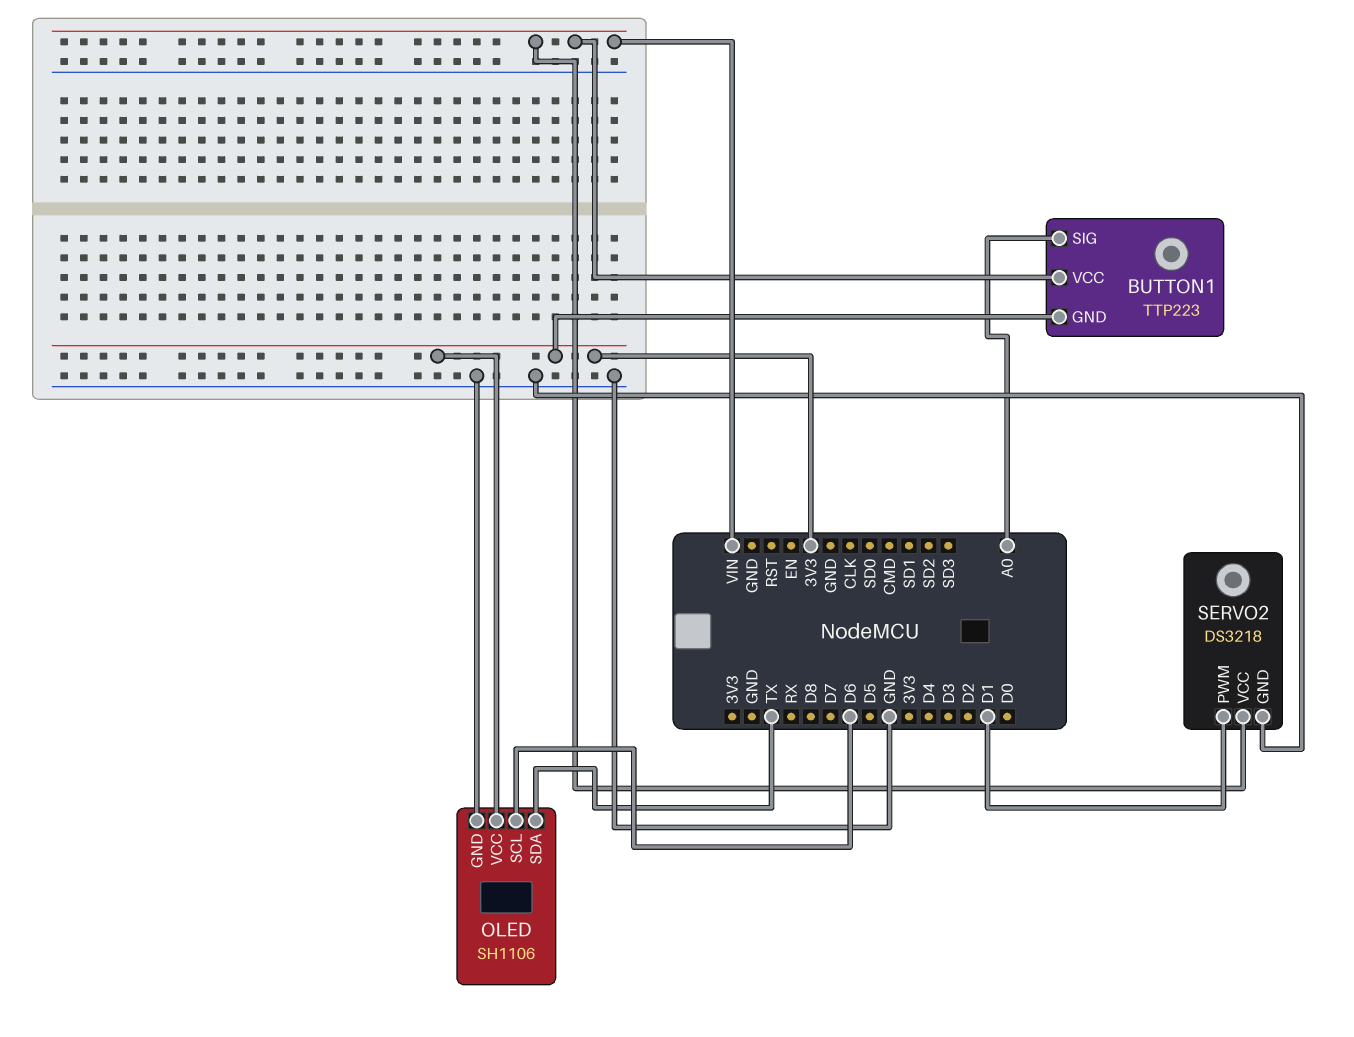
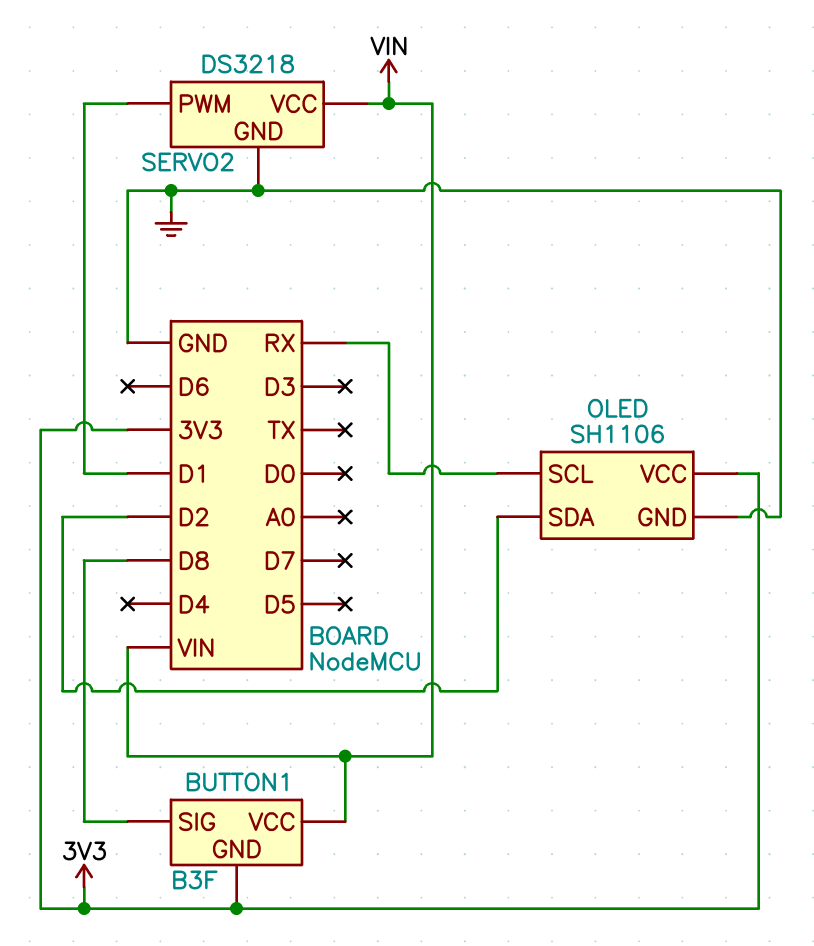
BUTTON1: TTP223 -> B3F
BUTTON1 pin SIG: A0 -> D8
OLED pin SCL: D6 -> RX
OLED pin SDA: TX -> D2

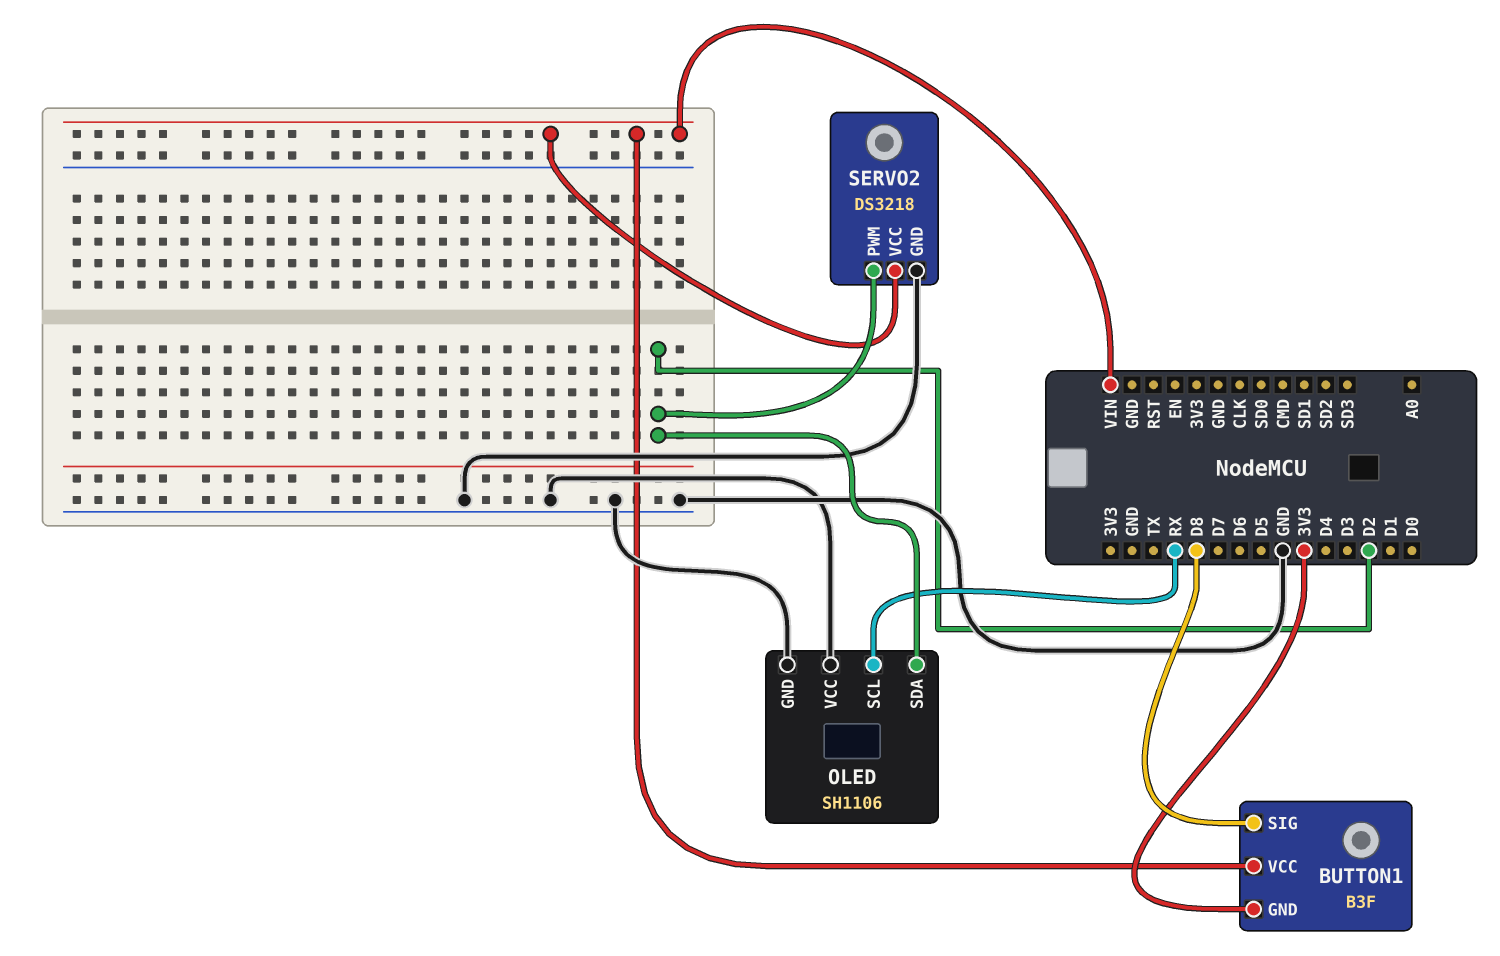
OLED pin VCC: 3V3 -> GND
SERVO2 pin PWM: D1 -> D2

